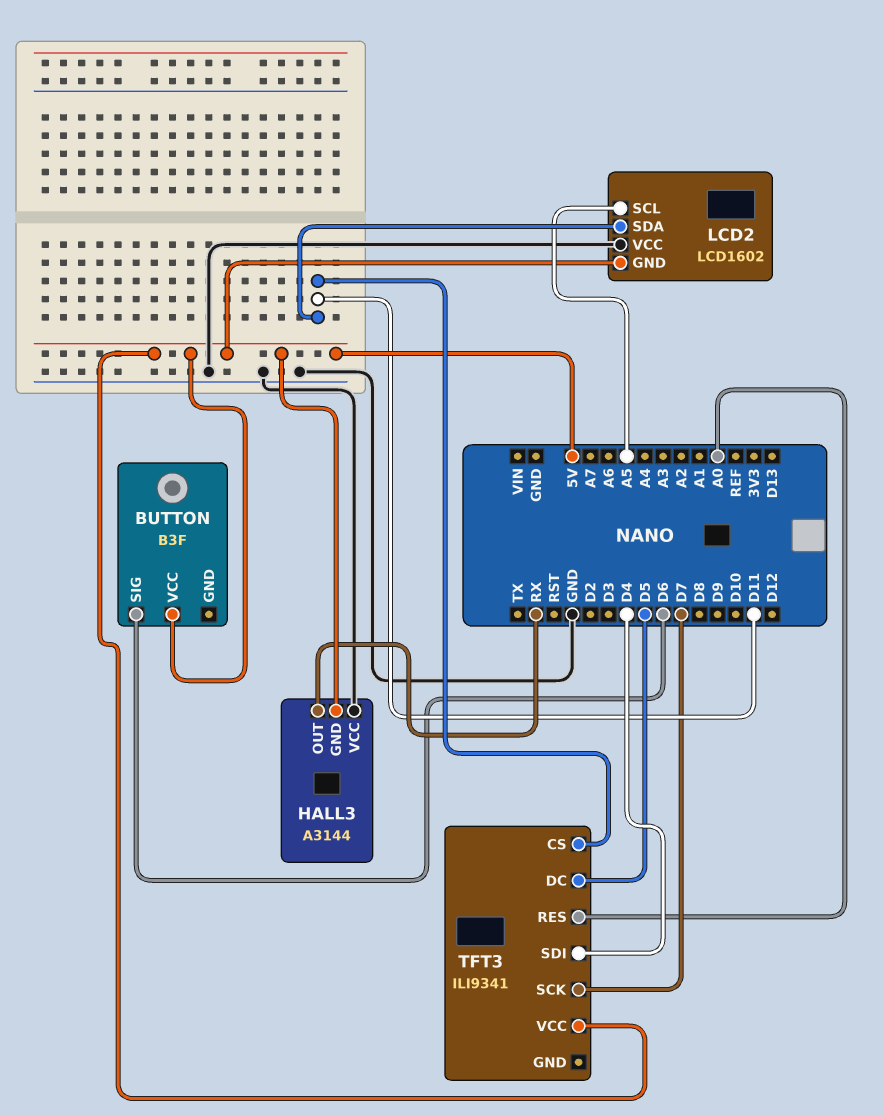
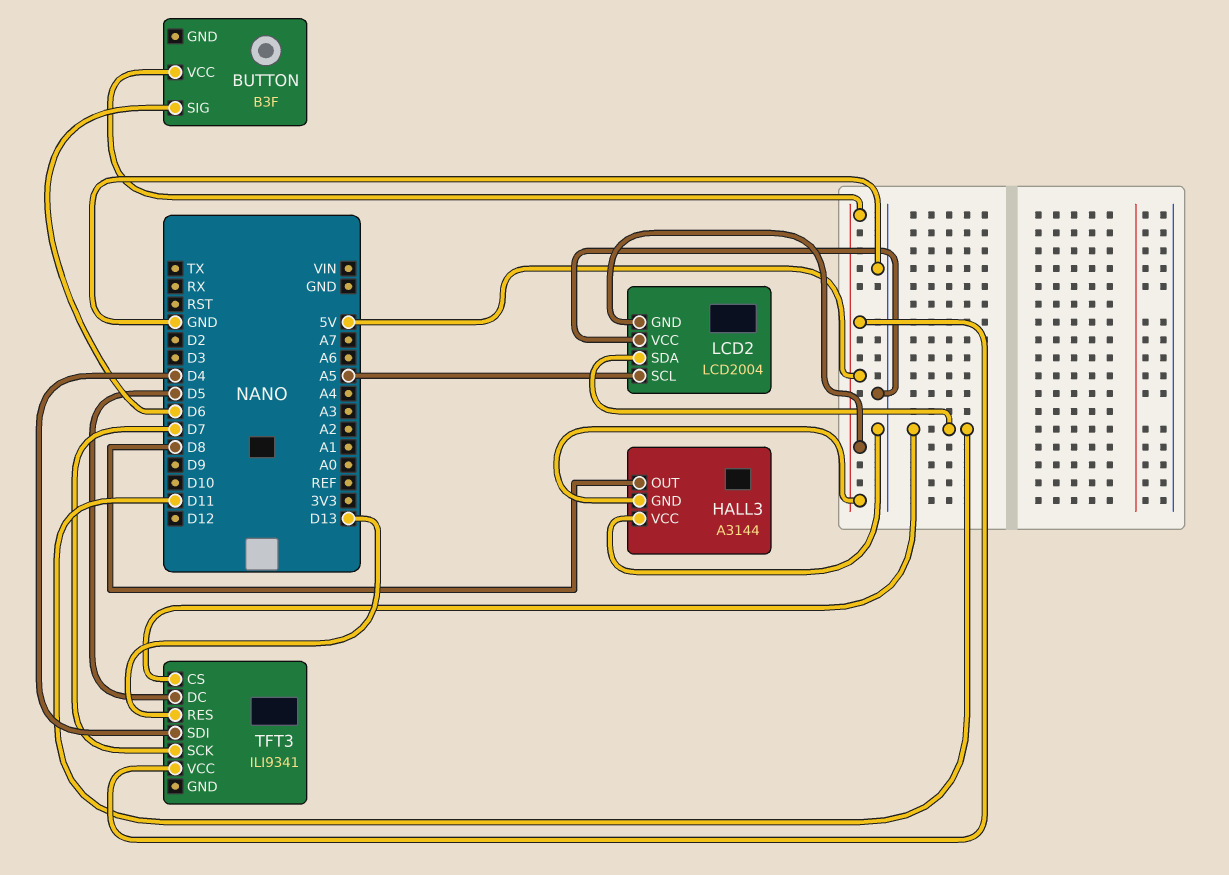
HALL3 pin OUT: RX -> D8
LCD2: LCD1602 -> LCD2004
TFT3 pin RES: A0 -> D13

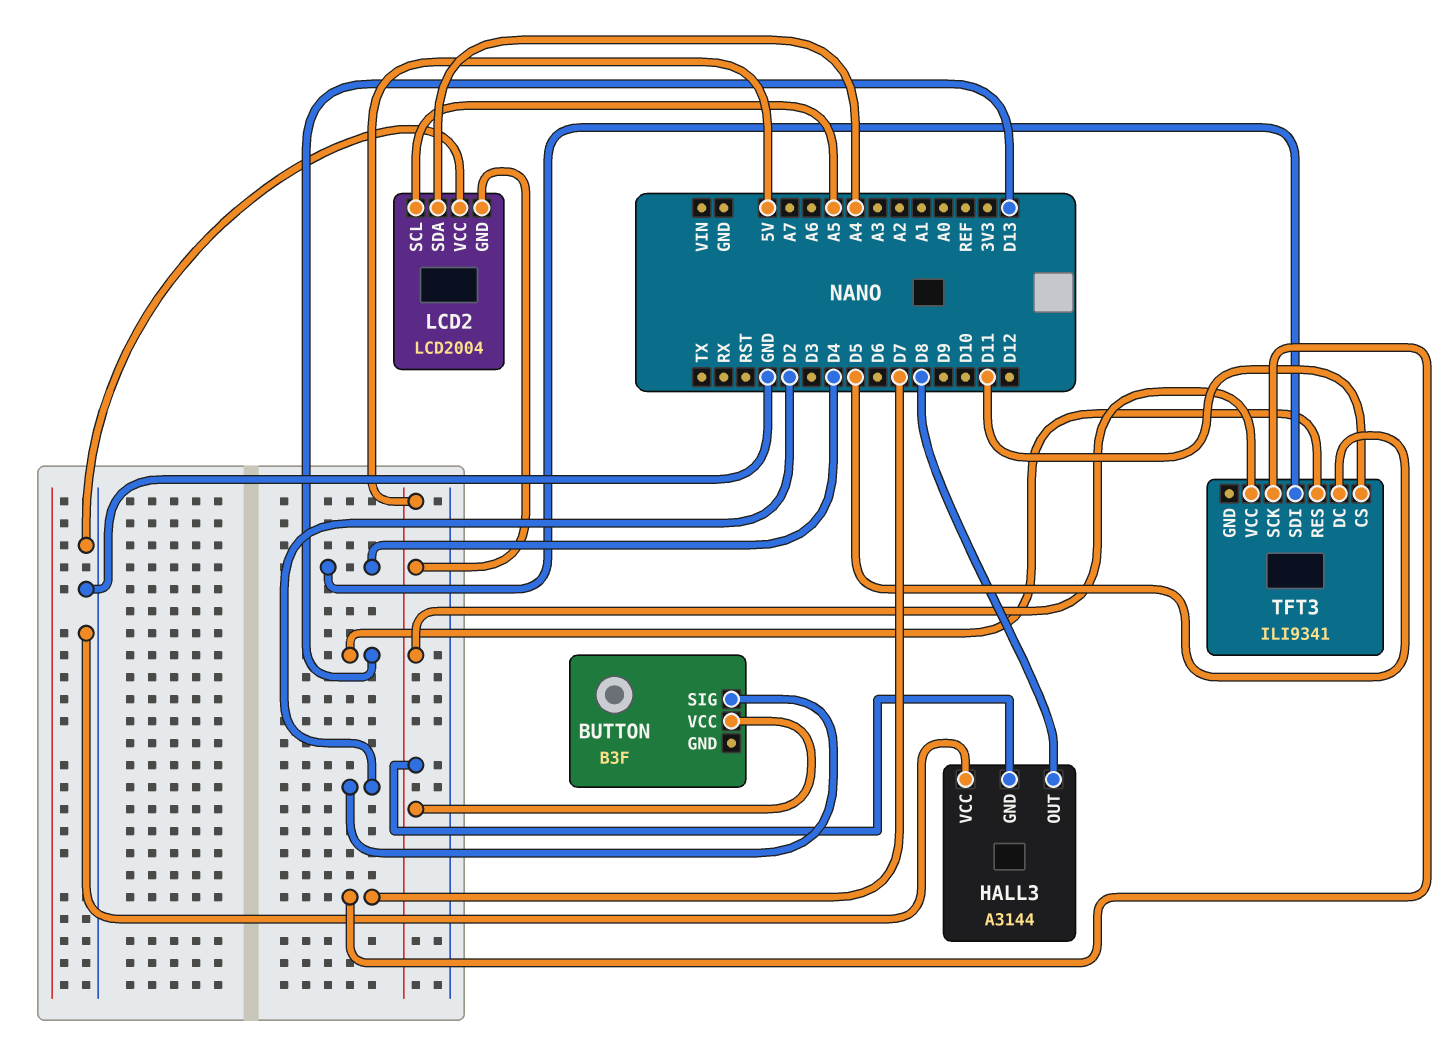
BUTTON pin SIG: D6 -> D2
LCD2 pin SDA: D11 -> A4

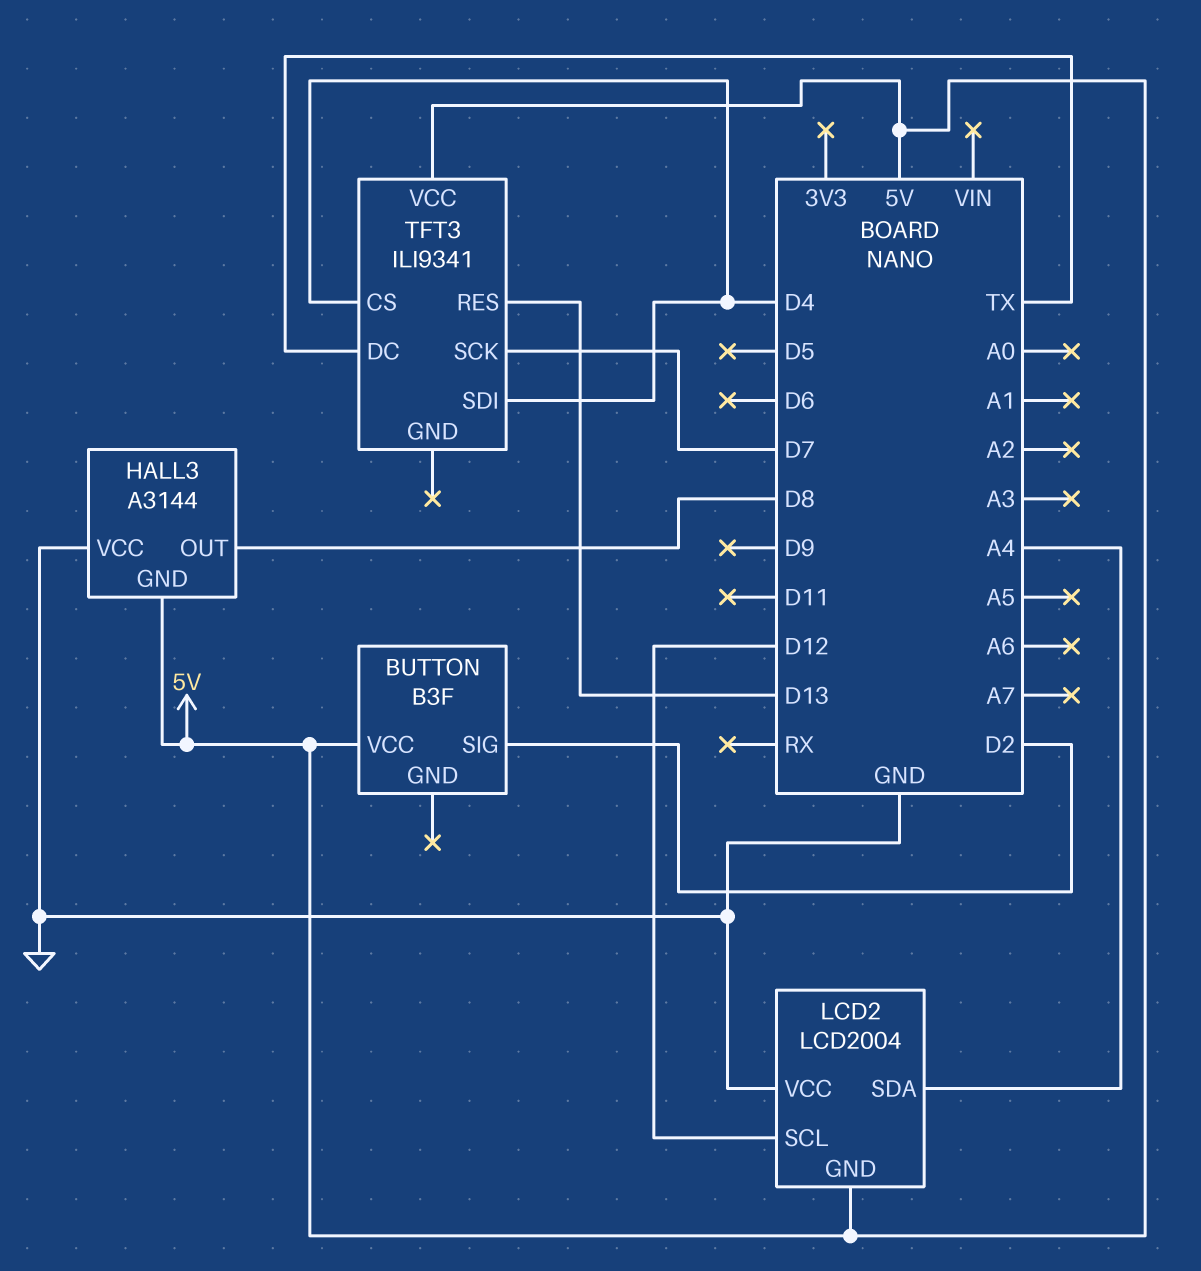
LCD2 pin SCL: A5 -> D12
TFT3 pin CS: D11 -> D4
TFT3 pin DC: D5 -> TX

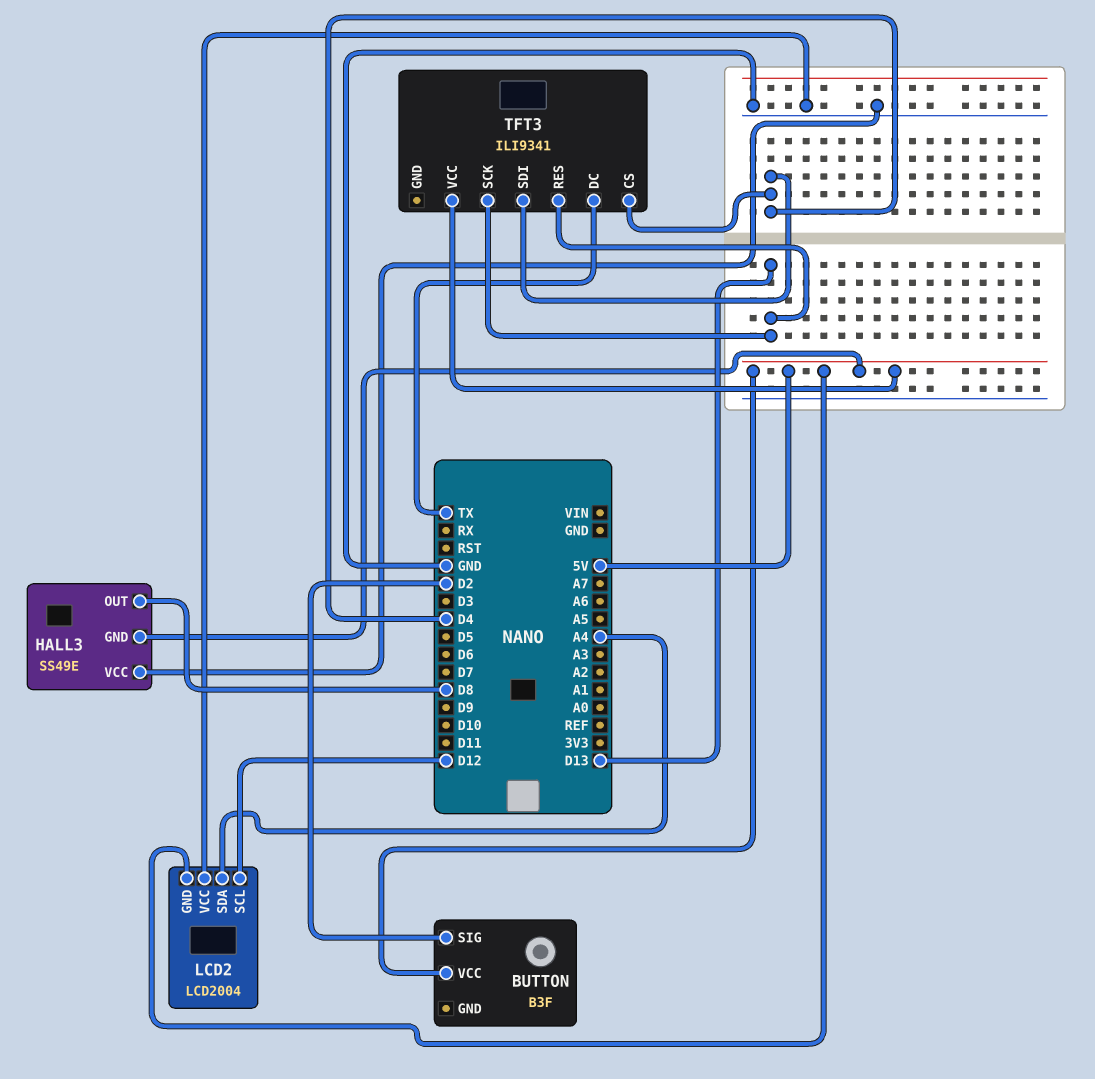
HALL3: A3144 -> SS49E
TFT3 pin SCK: D7 -> D13

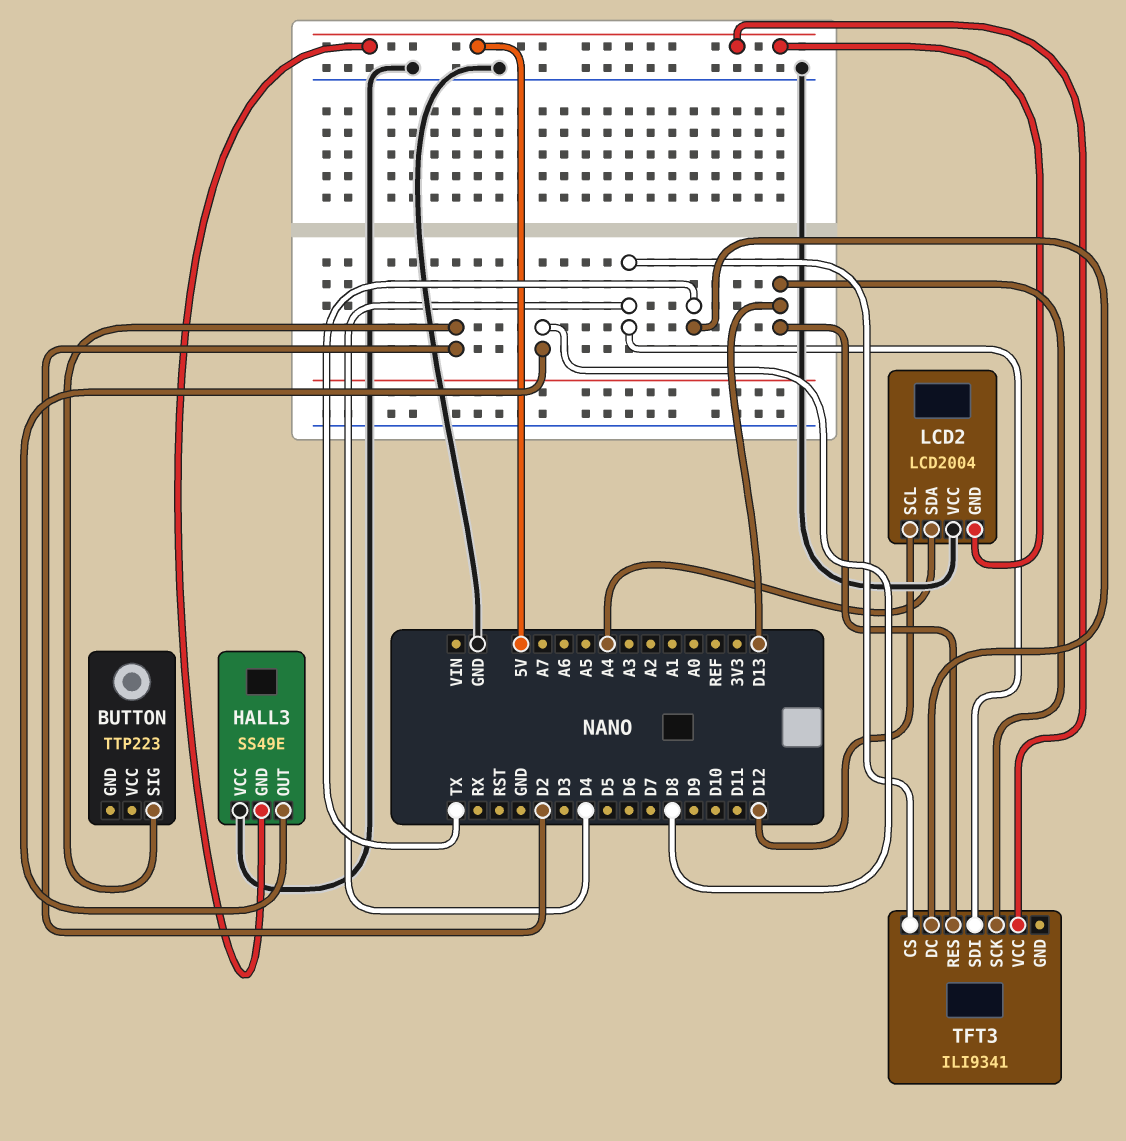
BUTTON: B3F -> TTP223
BUTTON pin VCC: 5V -> none

